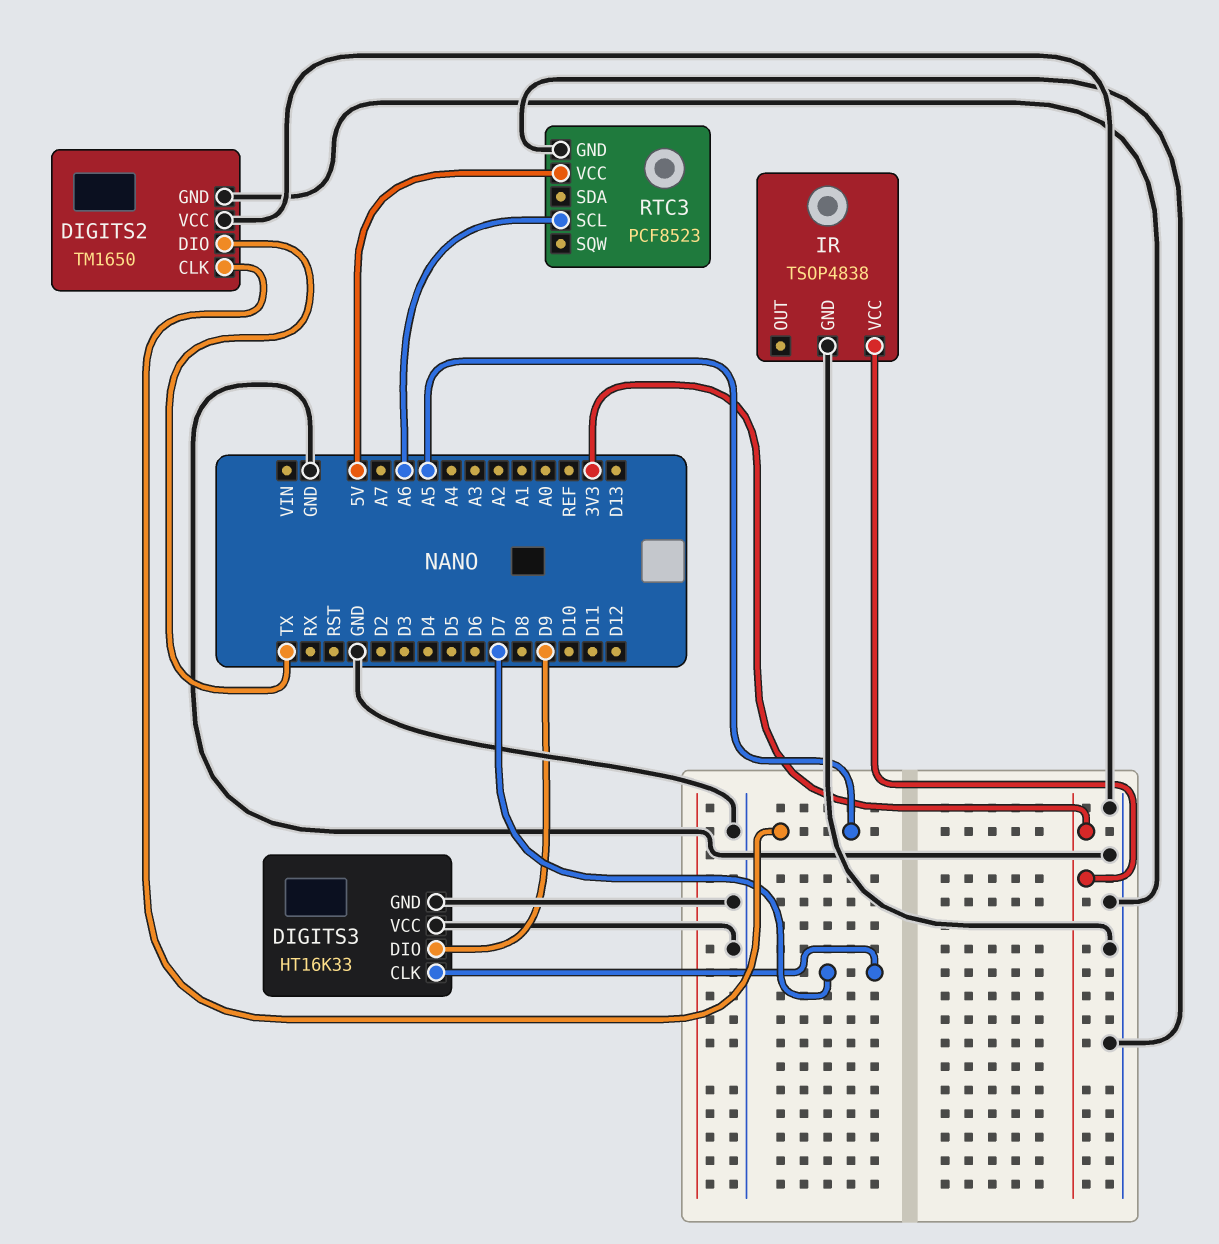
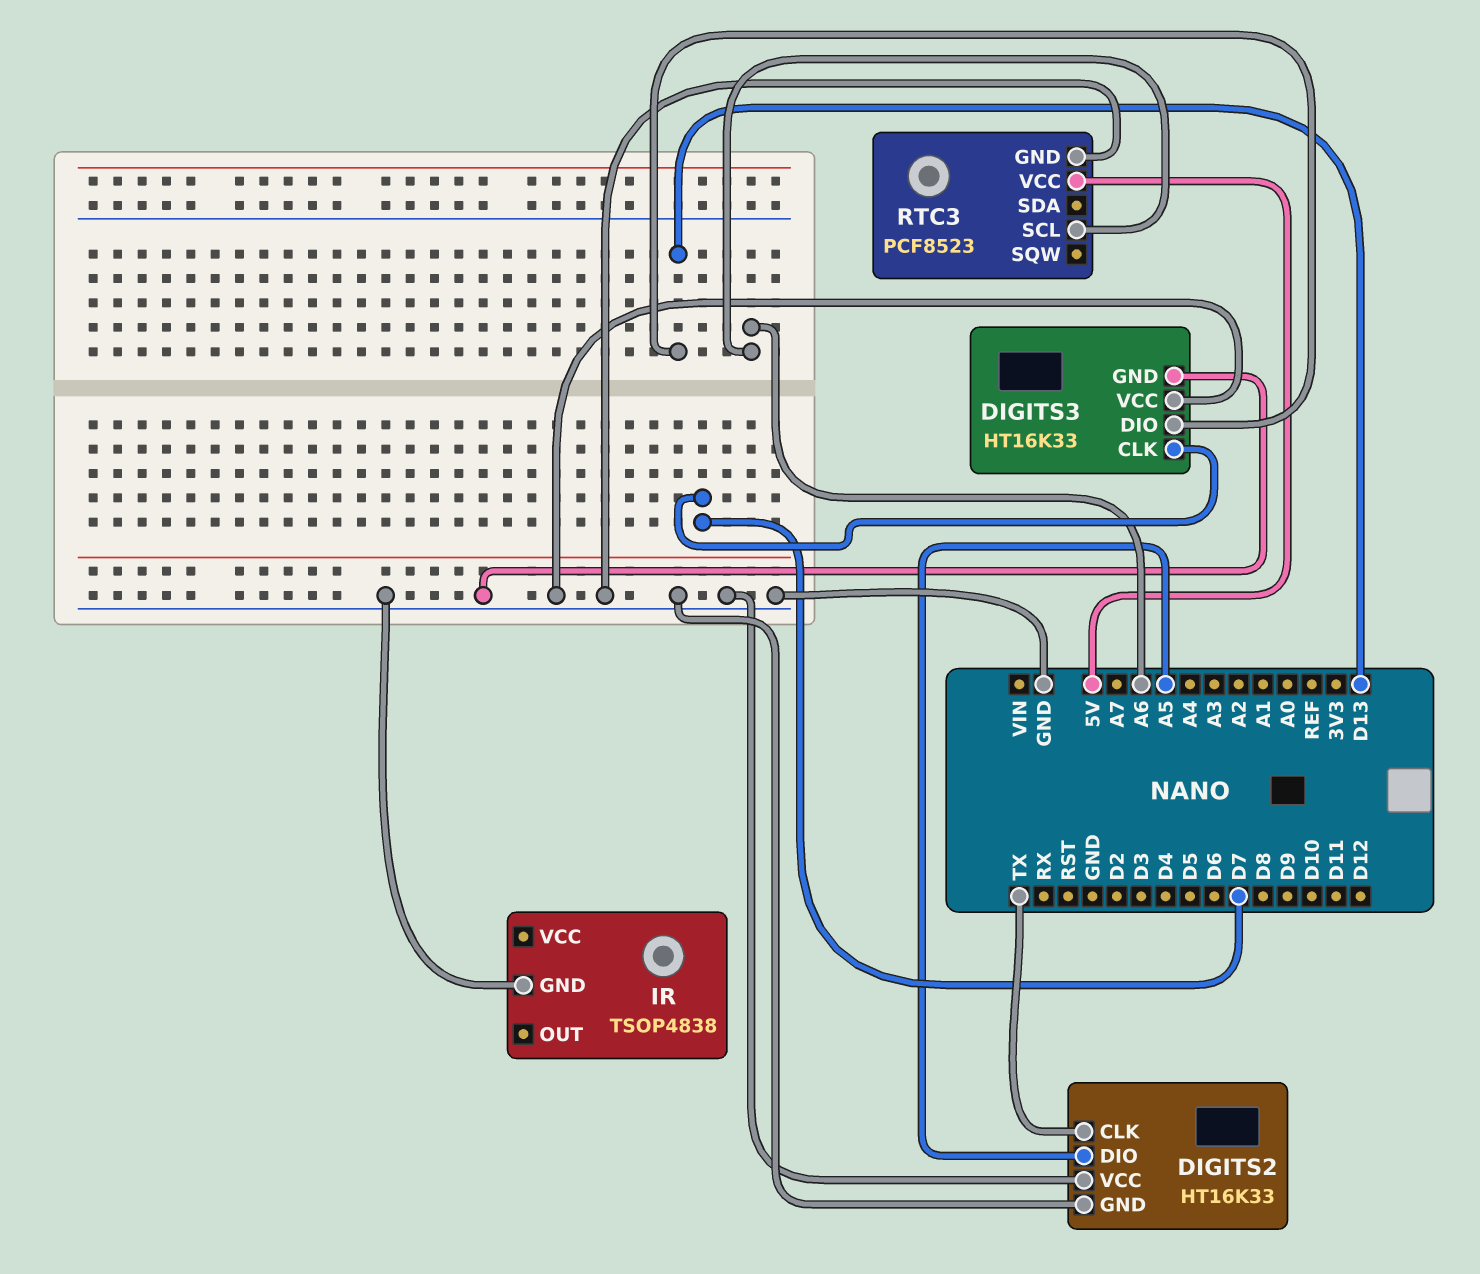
DIGITS2: TM1650 -> HT16K33
DIGITS2 pin CLK: A5 -> TX
DIGITS2 pin DIO: TX -> A5
DIGITS3 pin DIO: D9 -> D13
IR pin VCC: 3V3 -> none

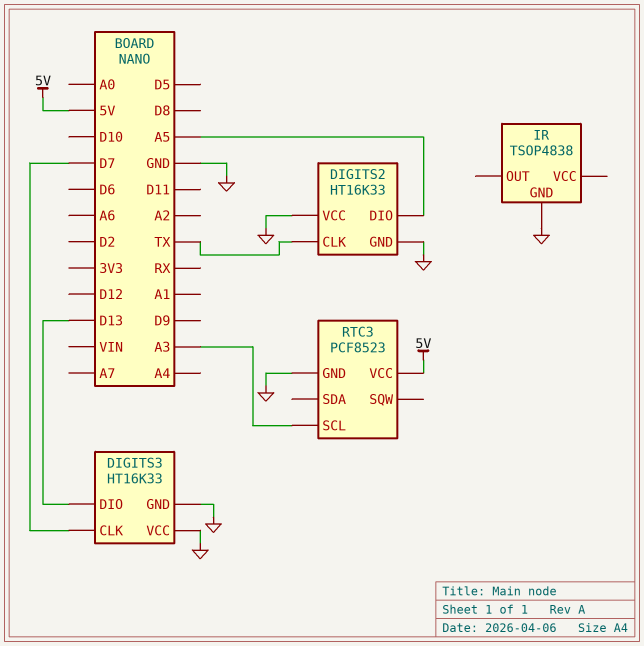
RTC3 pin SCL: A6 -> A3

